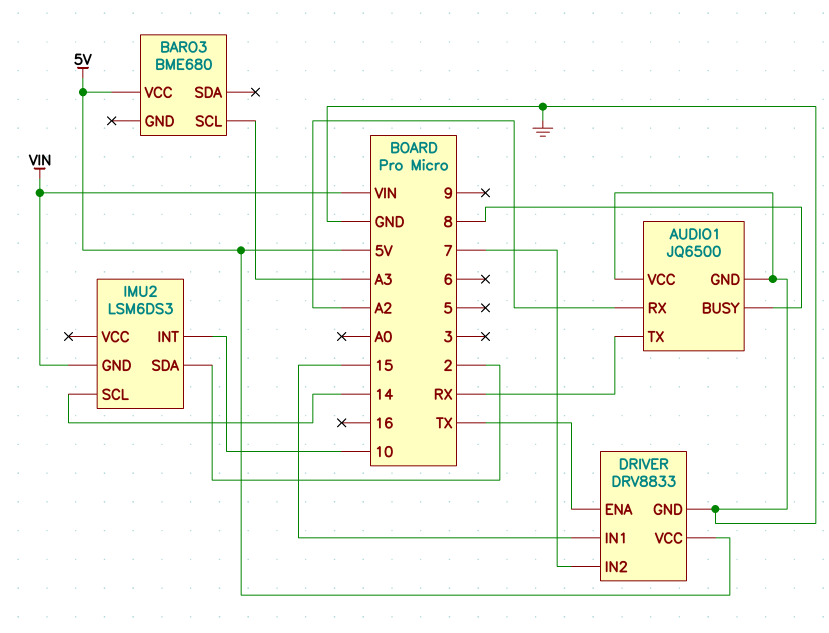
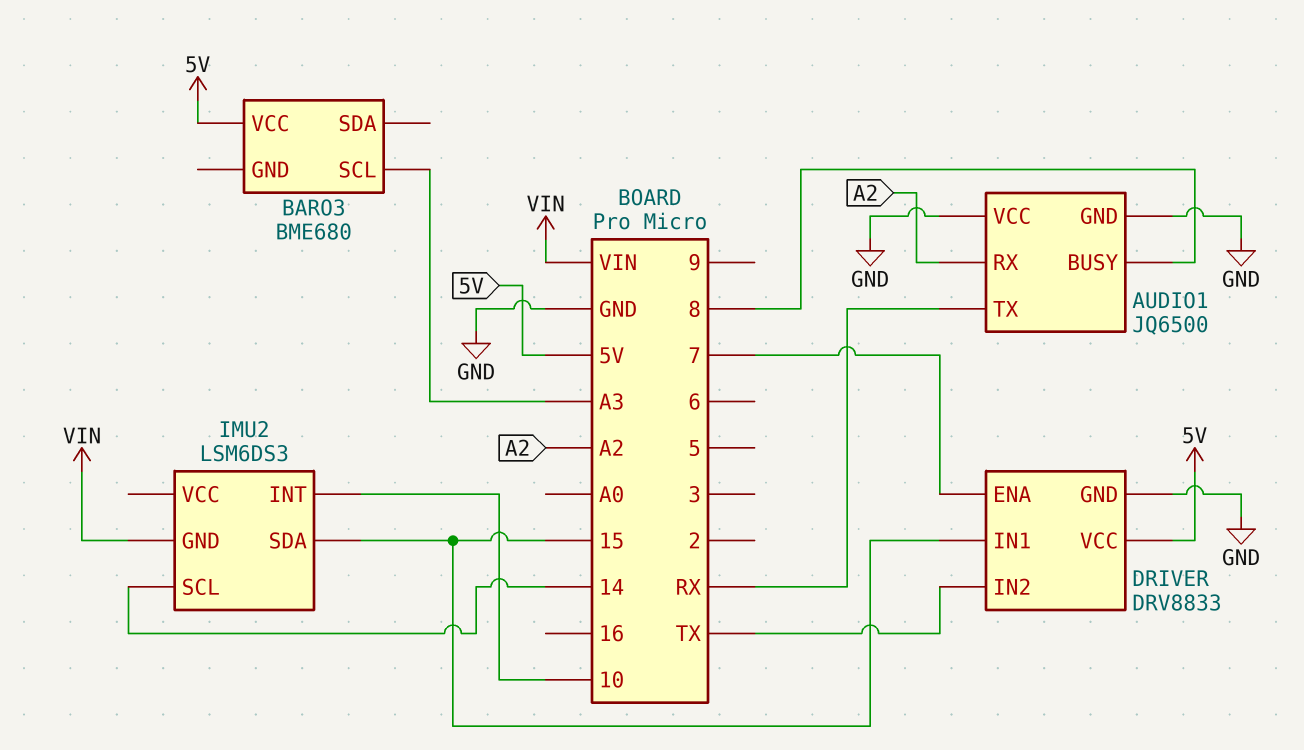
DRIVER pin ENA: TX -> 7
DRIVER pin IN2: 7 -> TX
IMU2 pin SDA: 2 -> 15

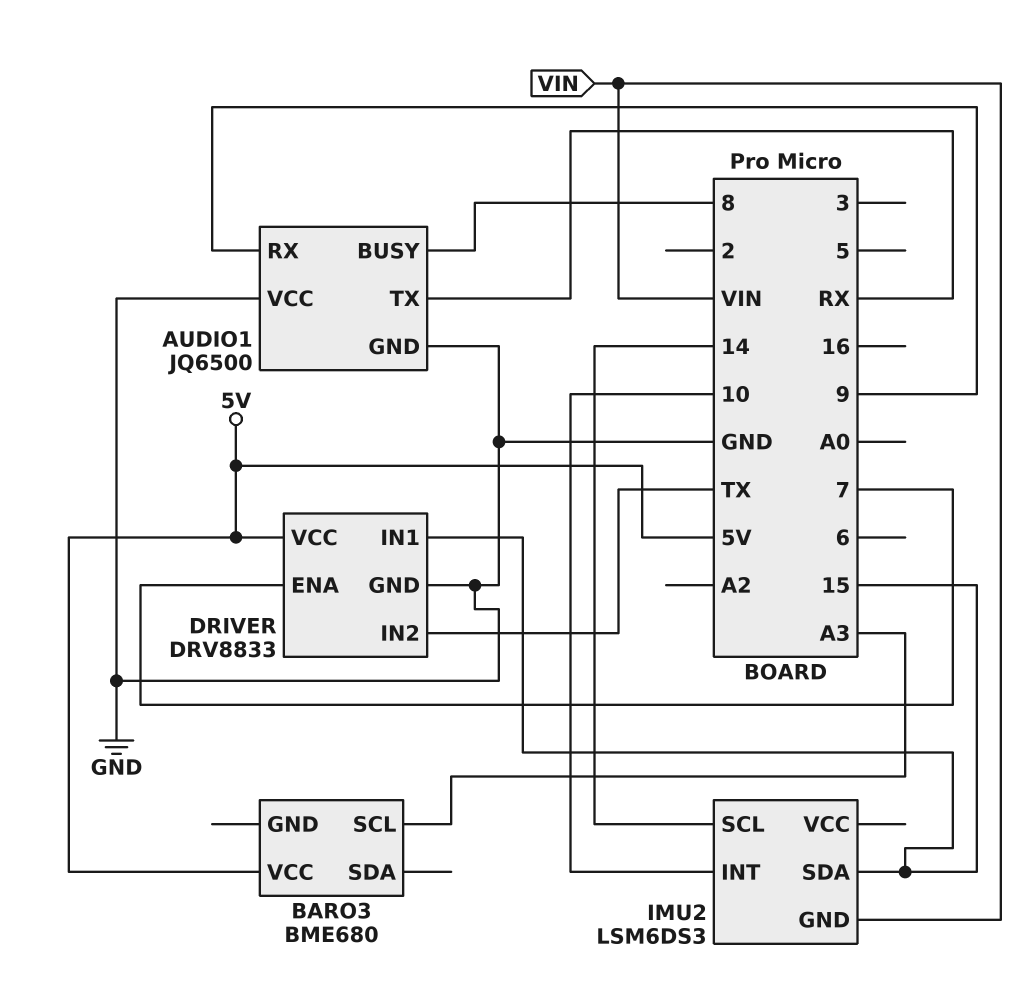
AUDIO1 pin RX: A2 -> 9

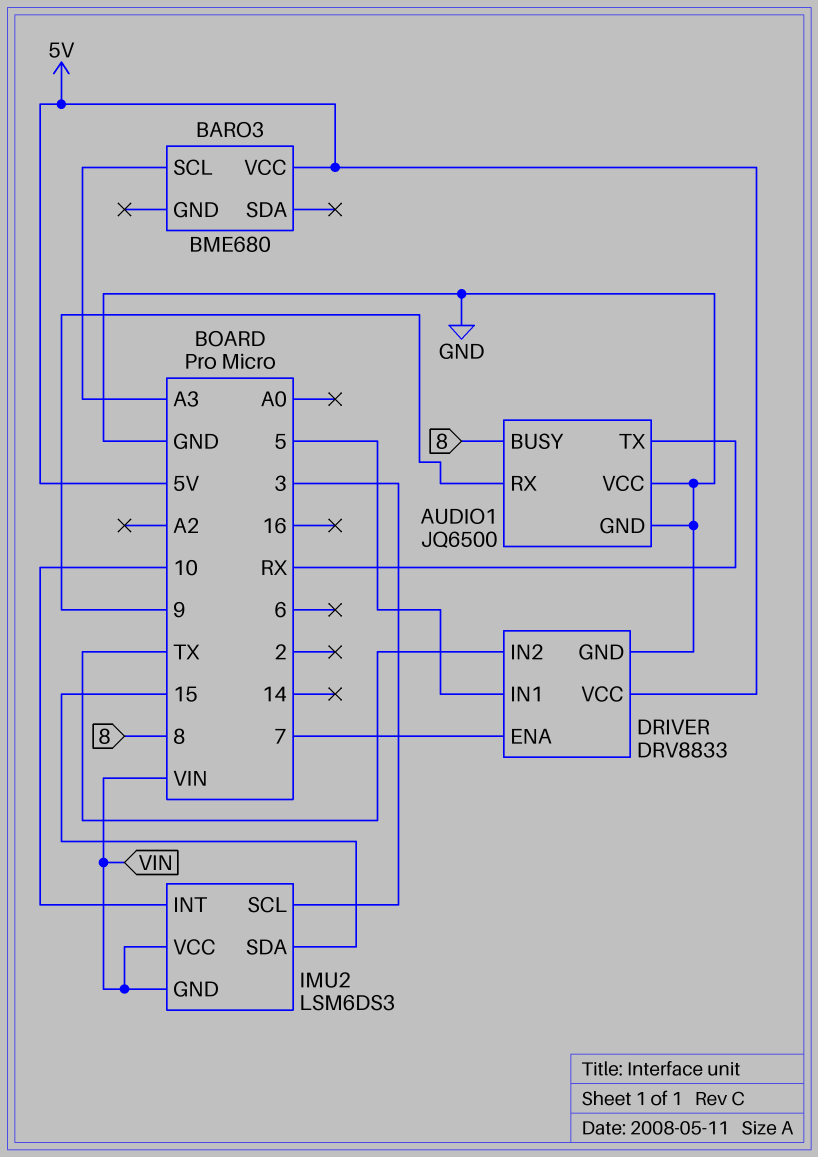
DRIVER pin IN1: 15 -> 5
IMU2 pin SCL: 14 -> 3
IMU2 pin VCC: none -> VIN

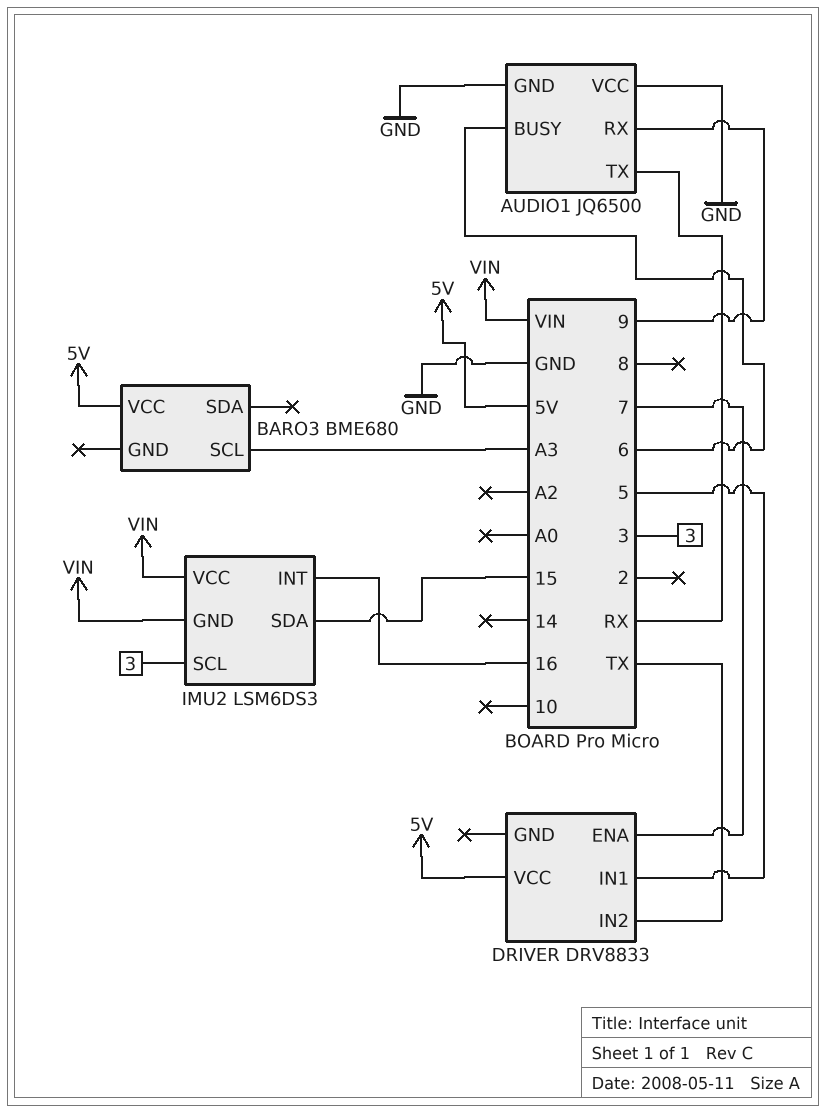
AUDIO1 pin BUSY: 8 -> 6
DRIVER pin GND: GND -> none
IMU2 pin INT: 10 -> 16

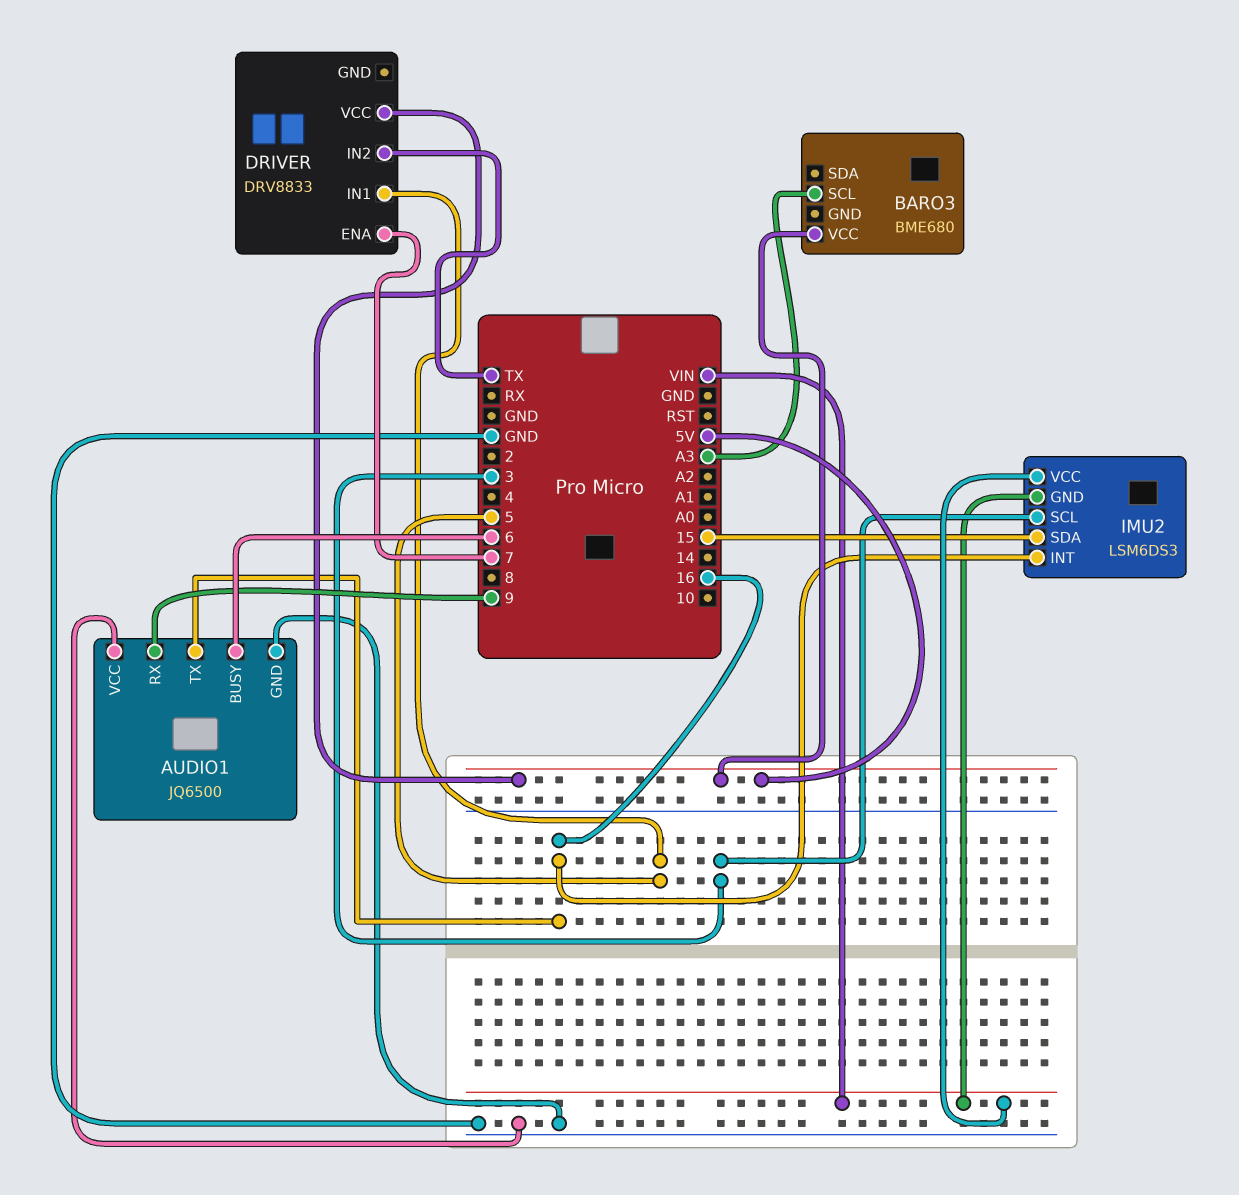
AUDIO1 pin TX: RX -> 16

